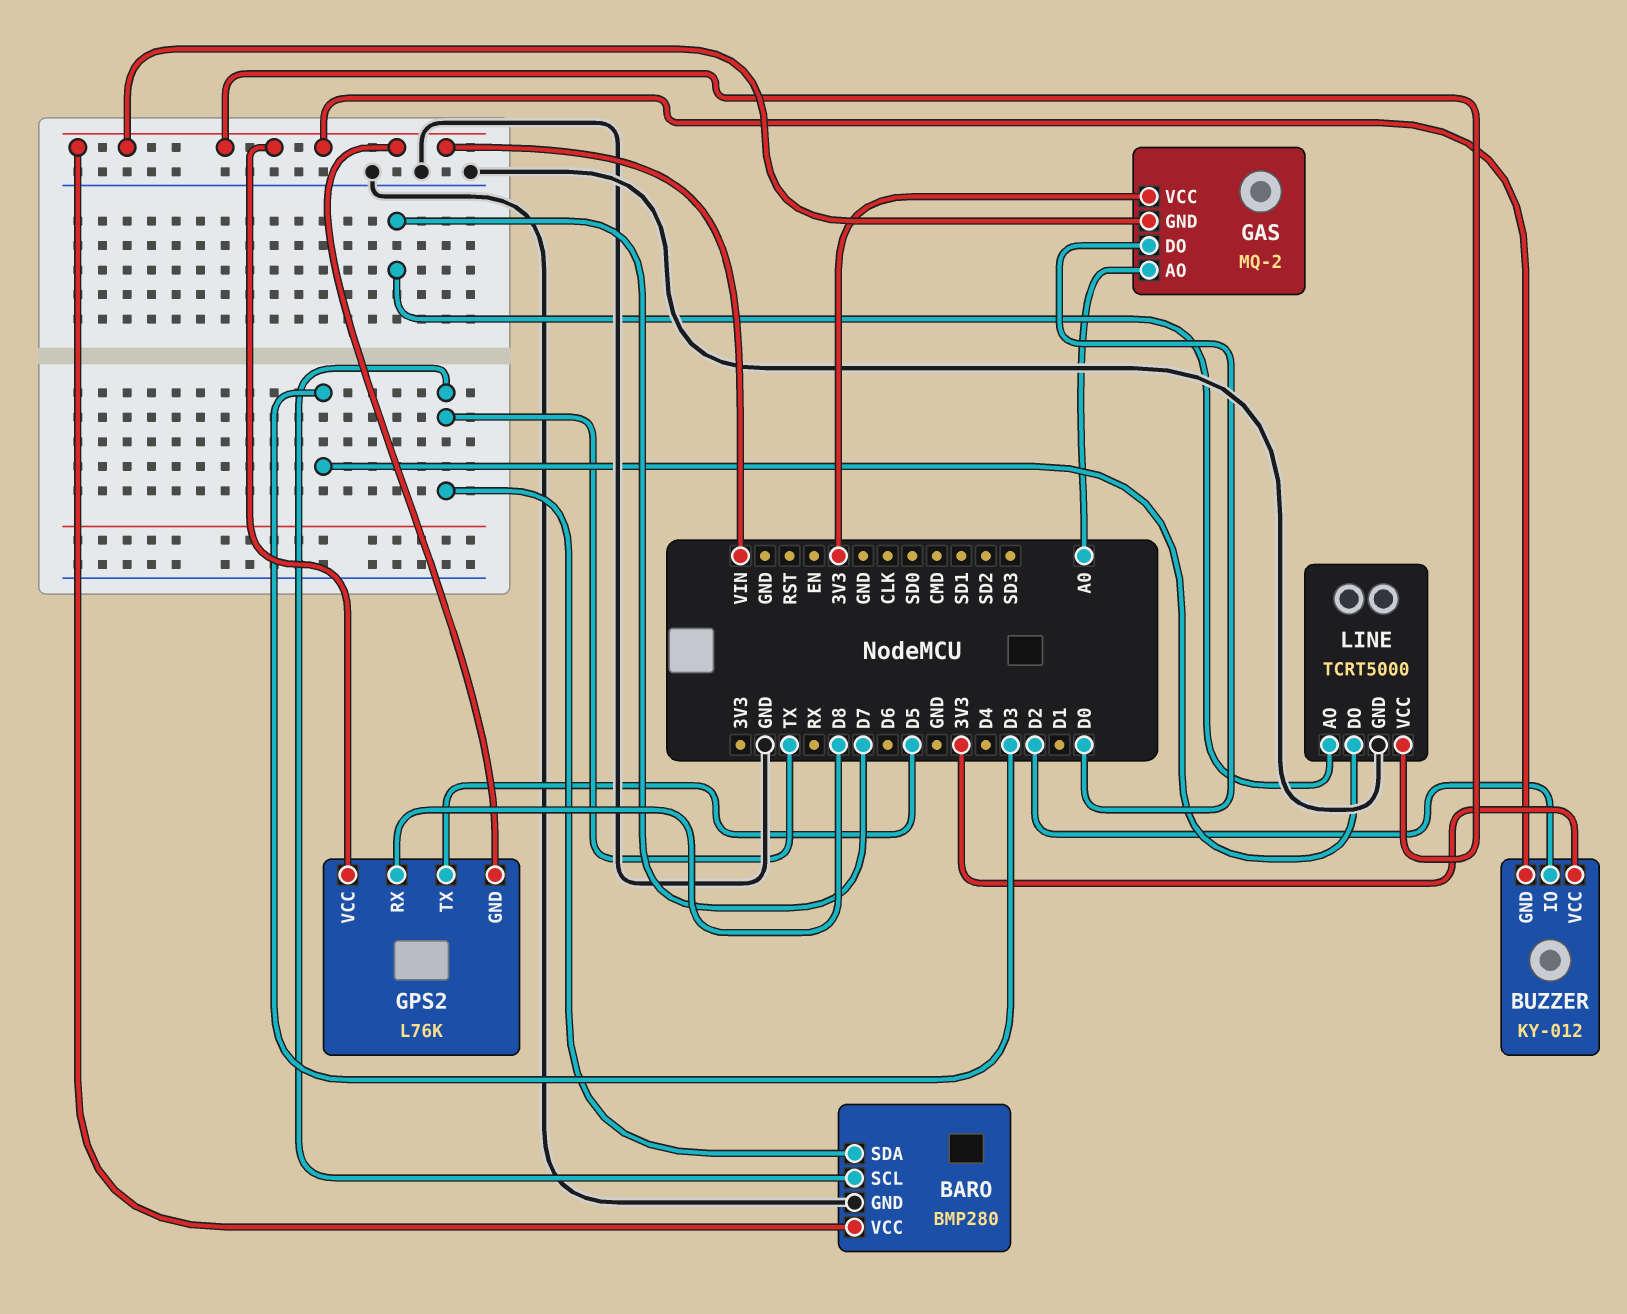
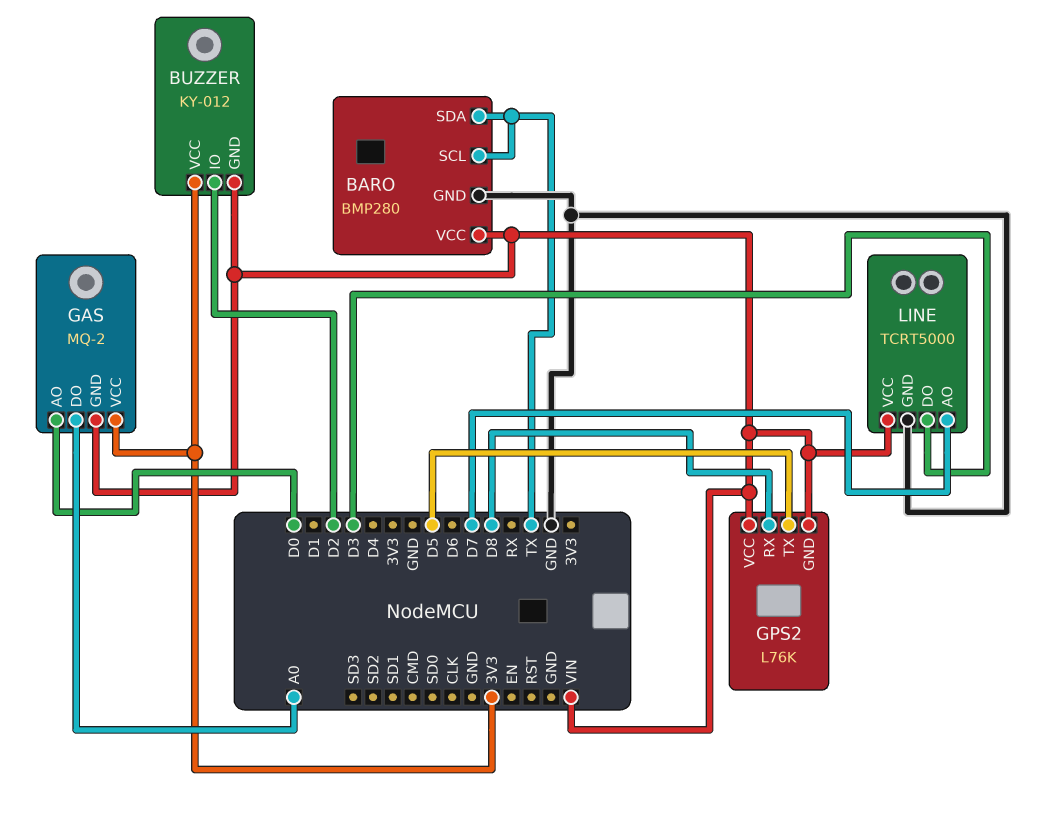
GAS pin AO: A0 -> D0
GAS pin DO: D0 -> A0

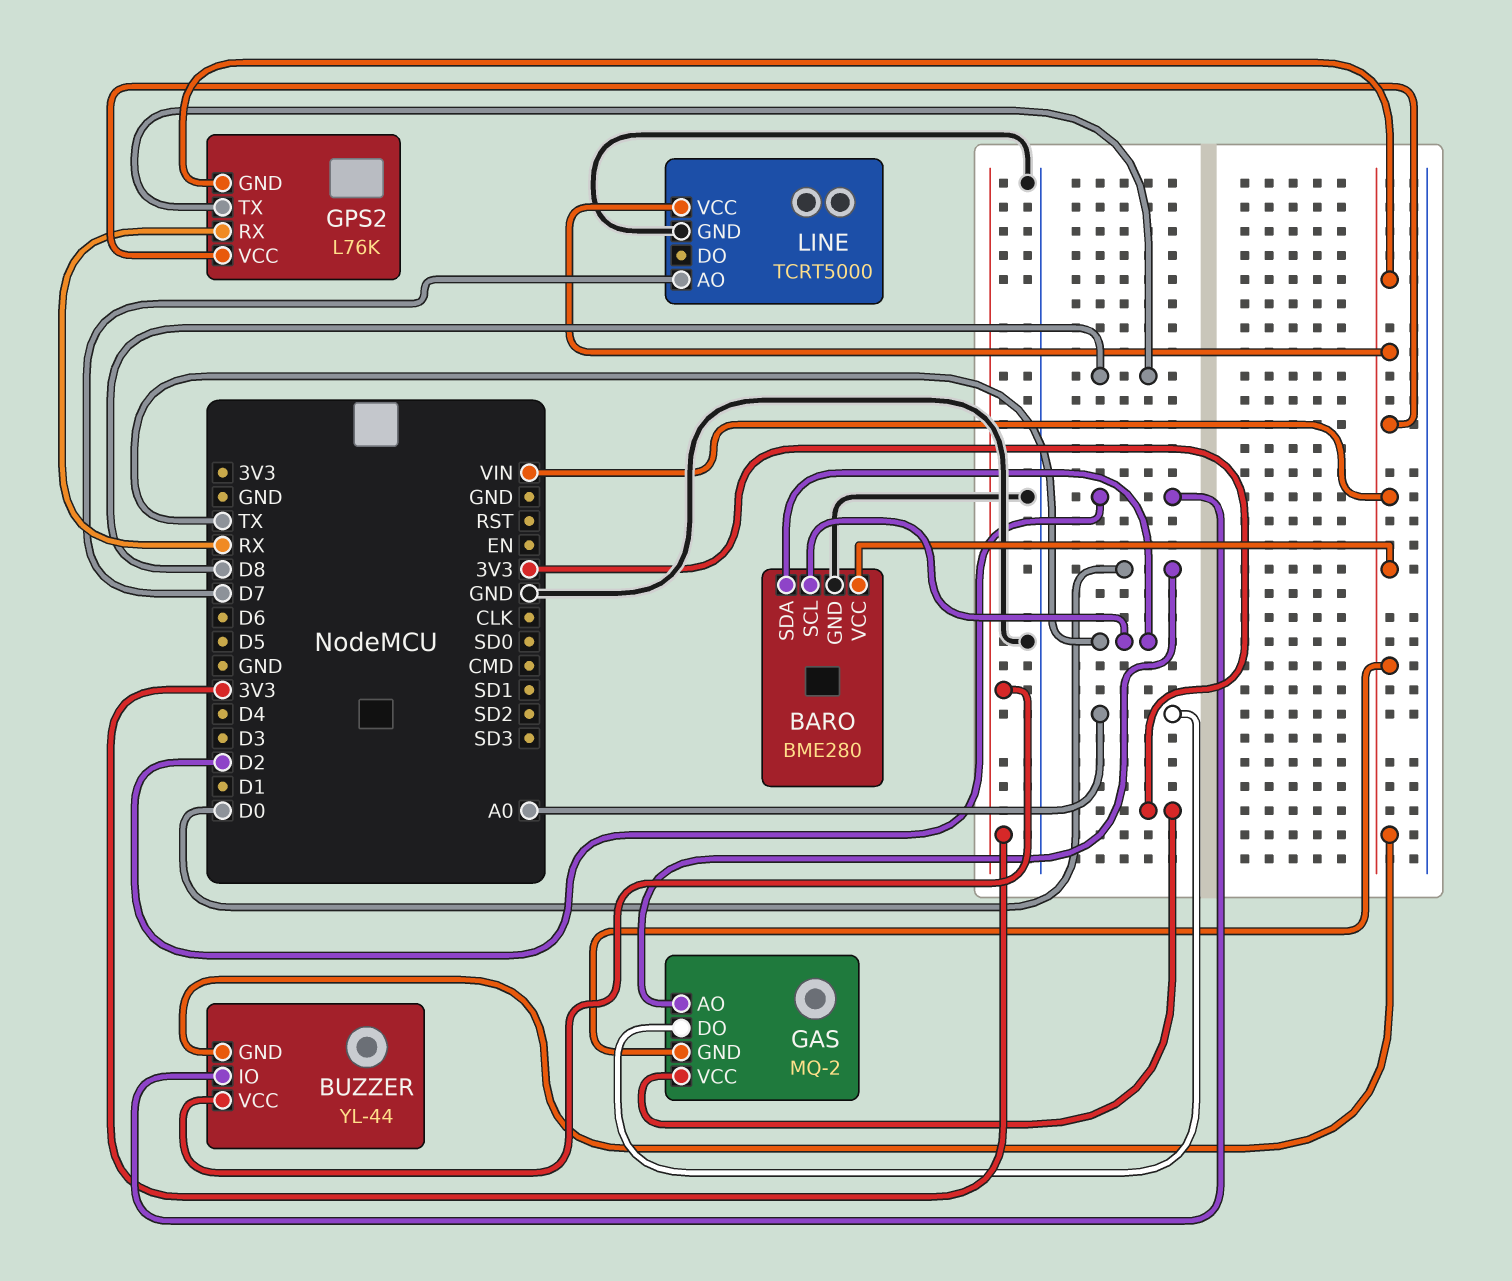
BARO: BMP280 -> BME280
BUZZER: KY-012 -> YL-44
GPS2 pin RX: D8 -> RX
GPS2 pin TX: D5 -> D8
LINE pin DO: D3 -> none

